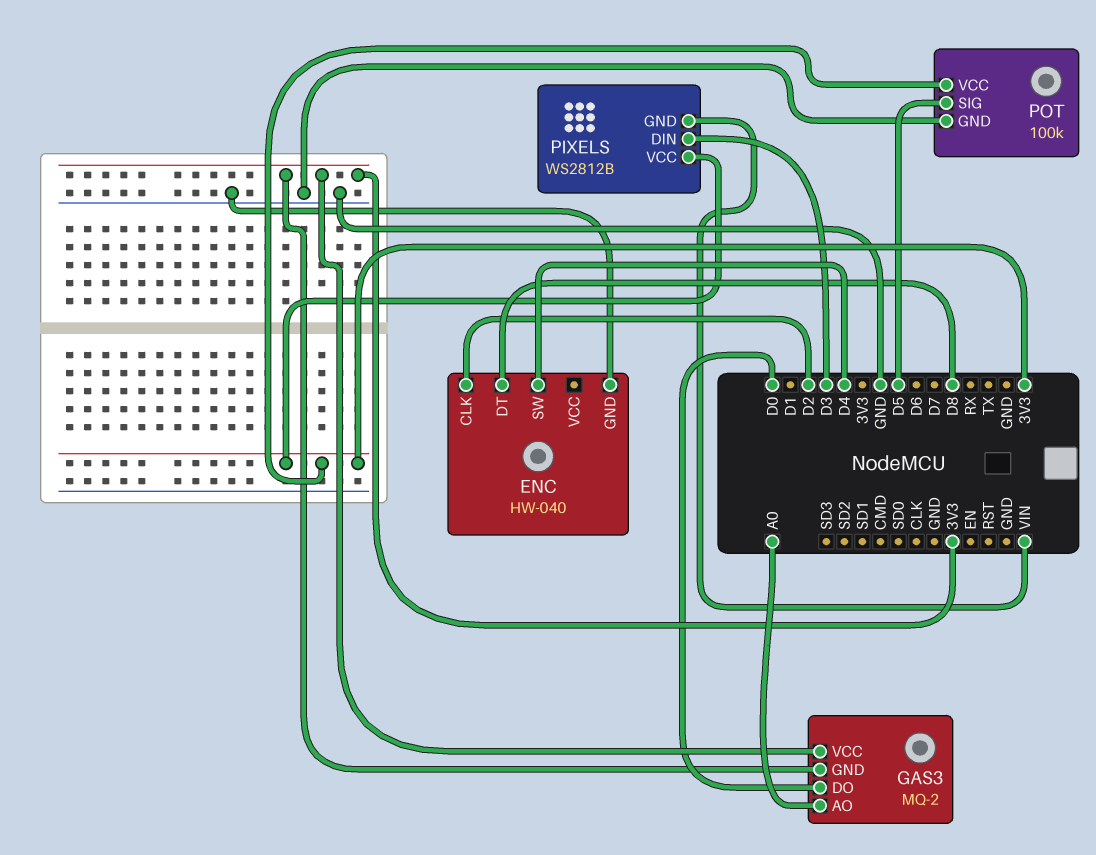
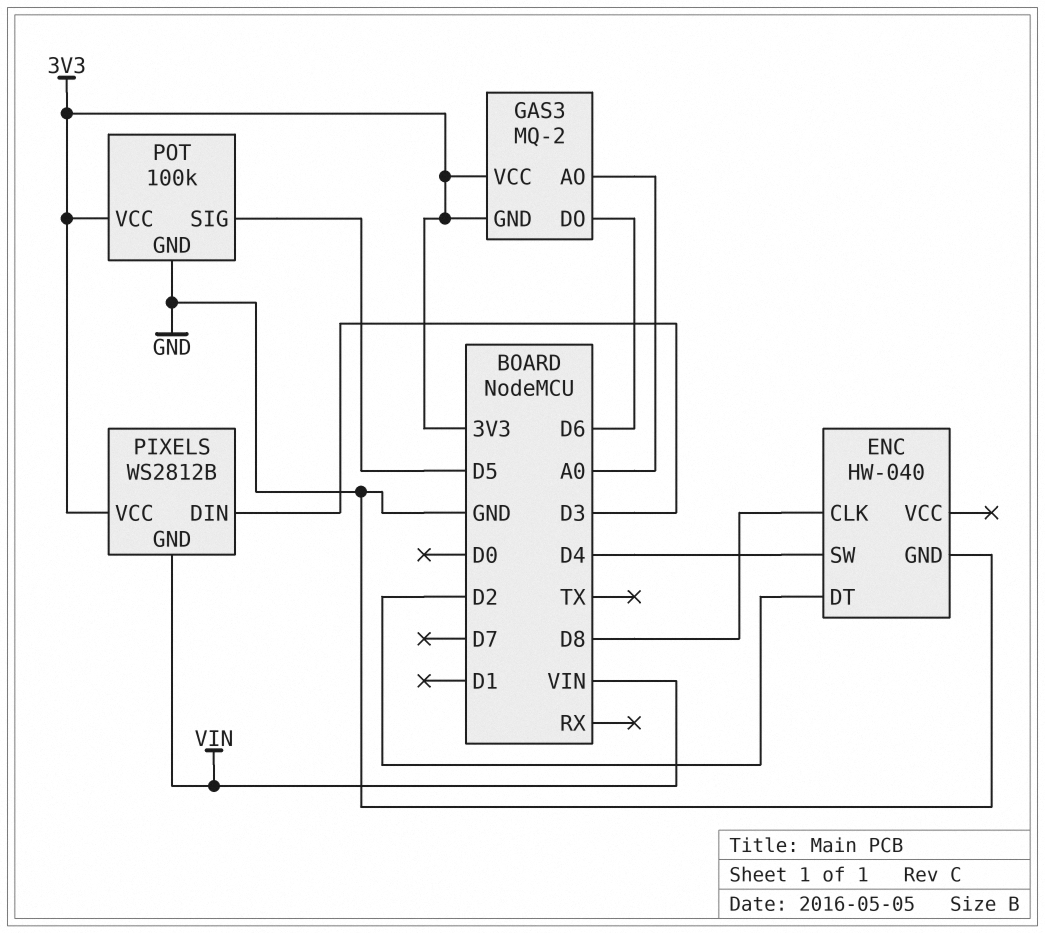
ENC pin CLK: D2 -> D8
ENC pin DT: D8 -> D2
GAS3 pin DO: D0 -> D6

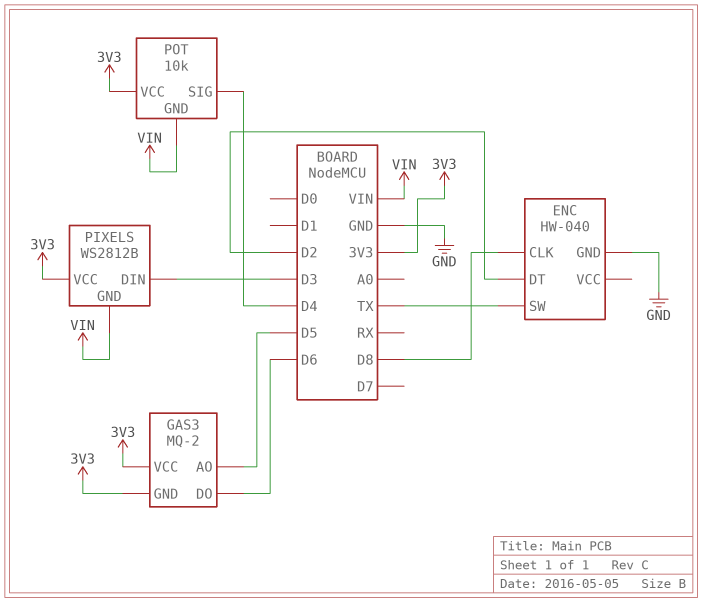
ENC pin SW: D4 -> TX
GAS3 pin AO: A0 -> D5
POT: 100k -> 10k
POT pin GND: GND -> VIN
POT pin SIG: D5 -> D4

